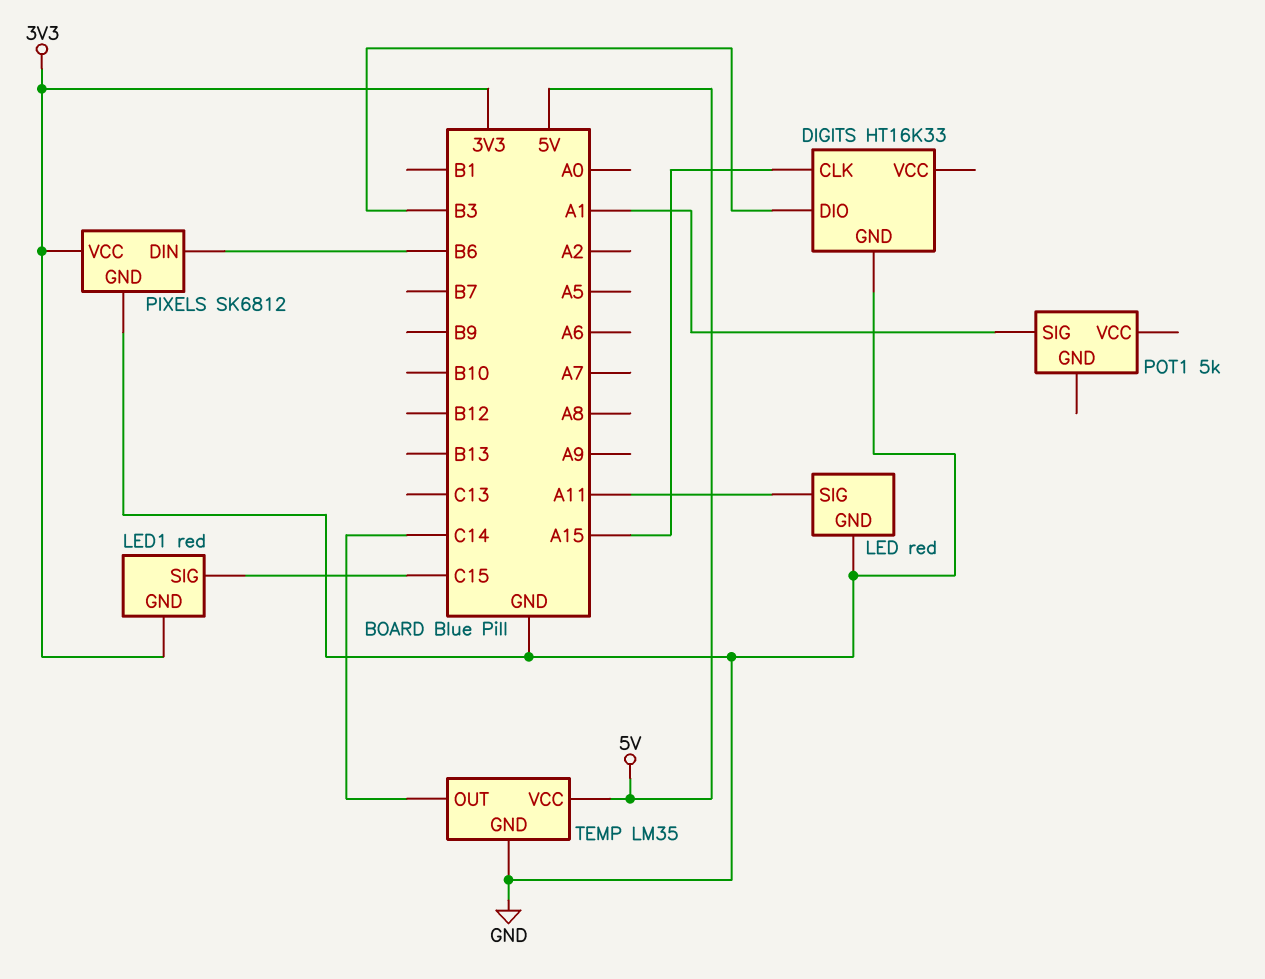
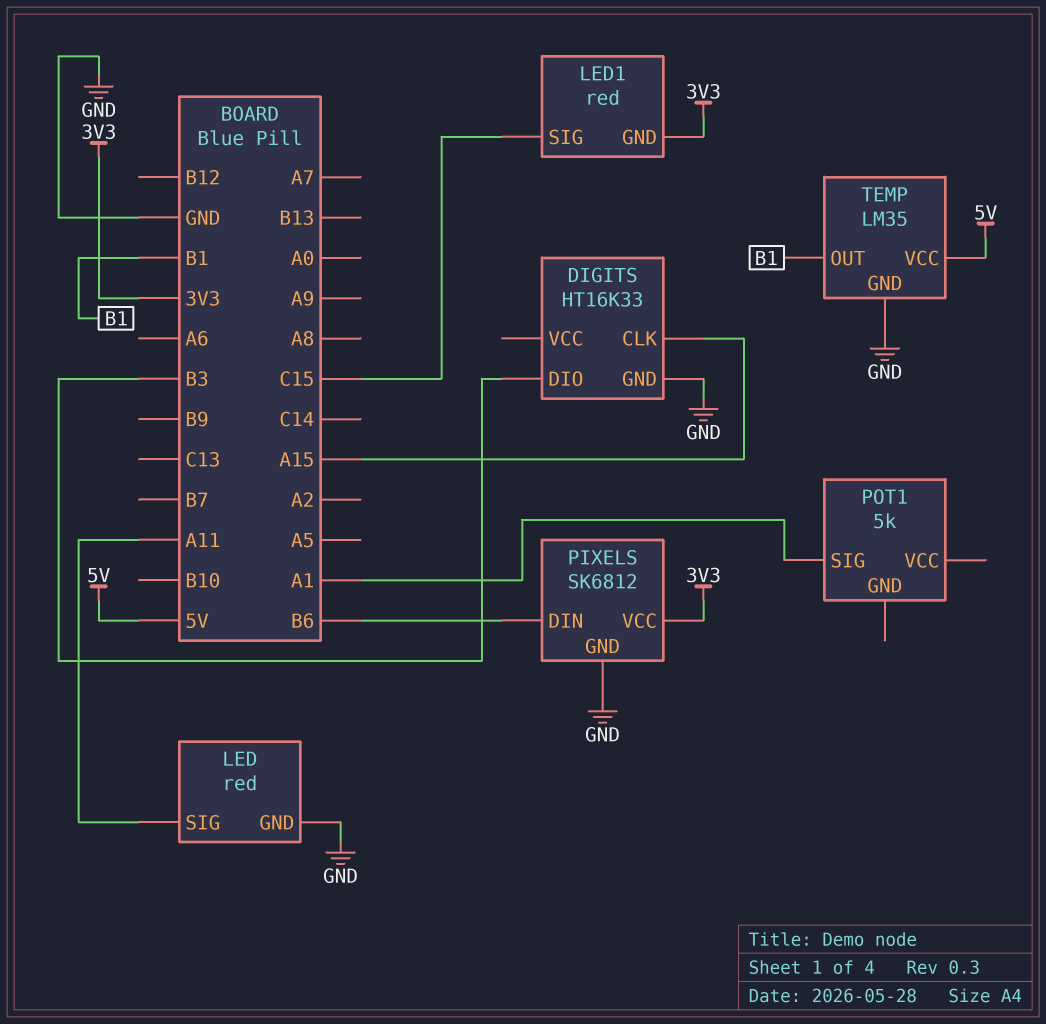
TEMP pin OUT: C14 -> B1

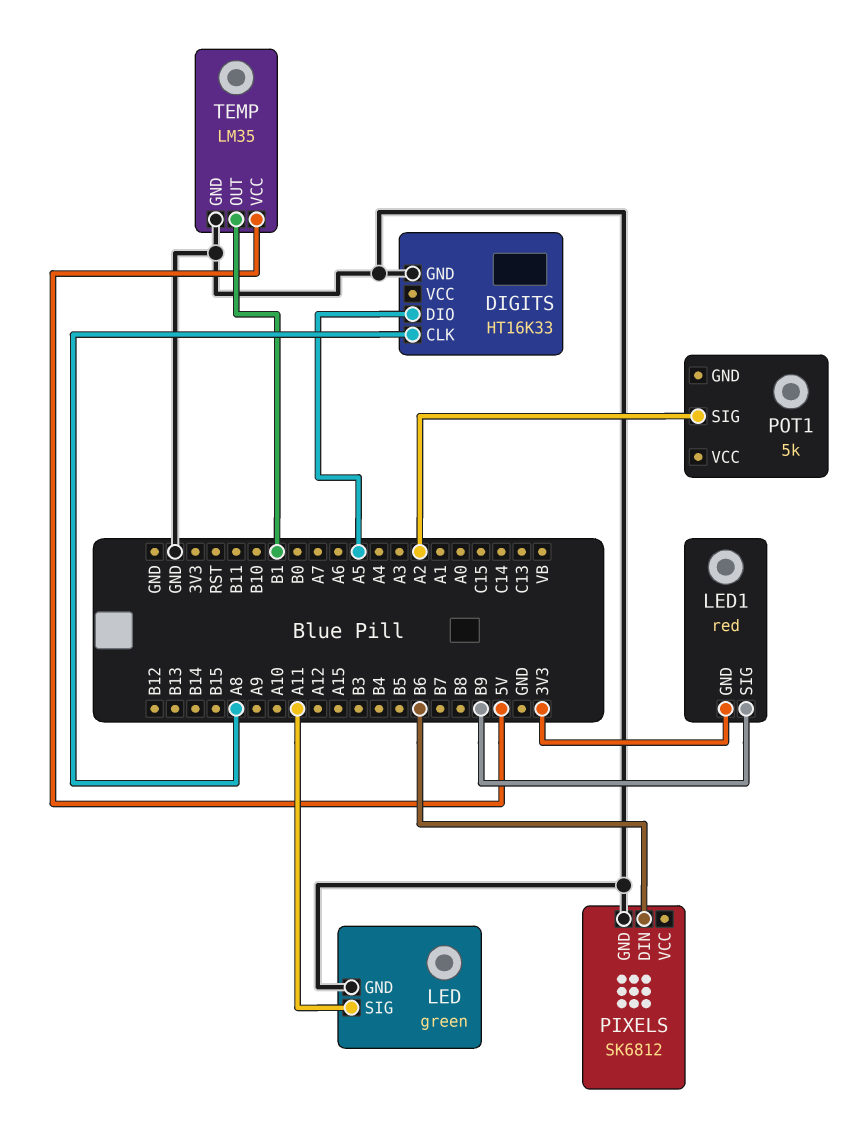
DIGITS pin CLK: A15 -> A8
DIGITS pin DIO: B3 -> A5
LED: red -> green
LED1 pin SIG: C15 -> B9
PIXELS pin VCC: 3V3 -> none
POT1 pin SIG: A1 -> A2

